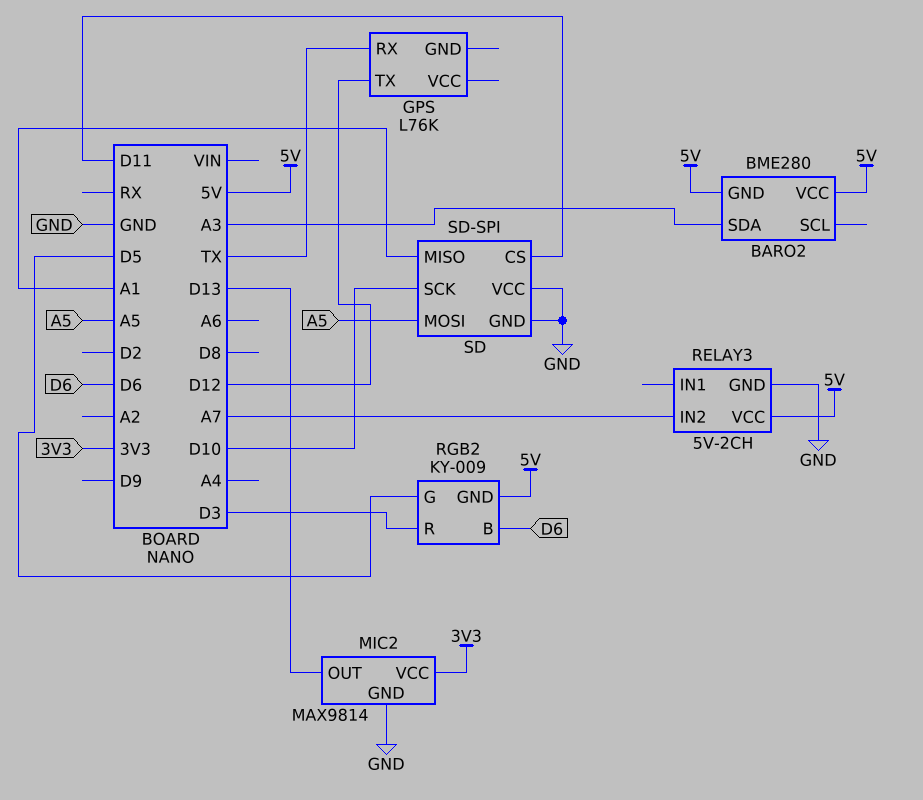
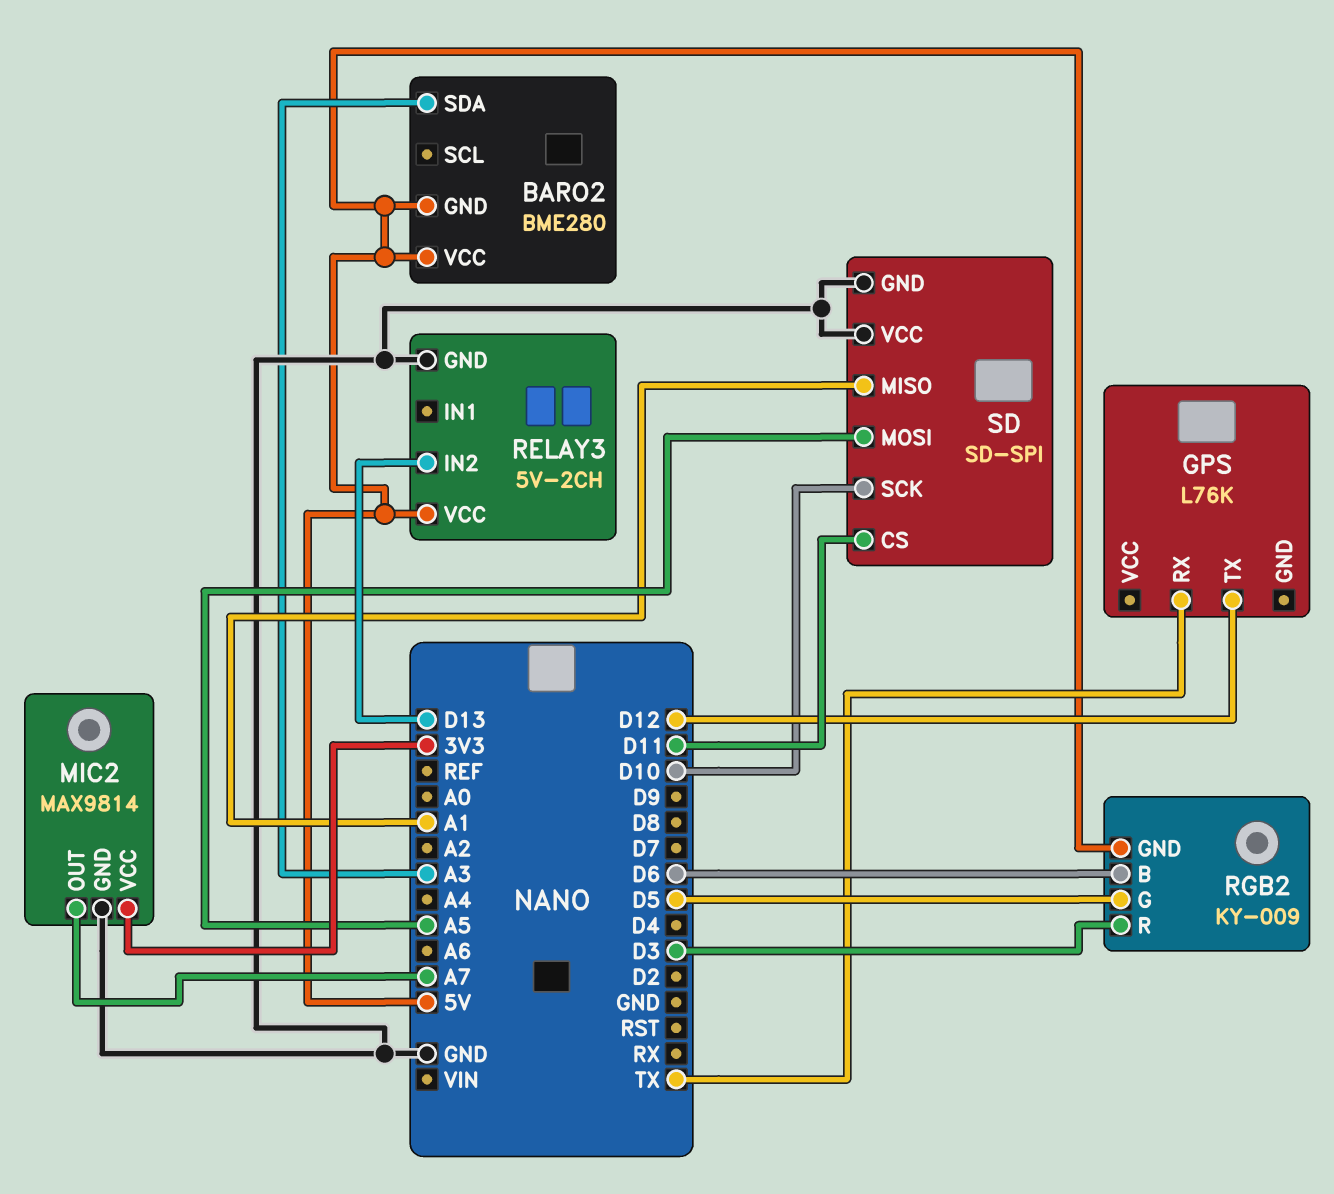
MIC2 pin OUT: D13 -> A7
RELAY3 pin IN2: A7 -> D13

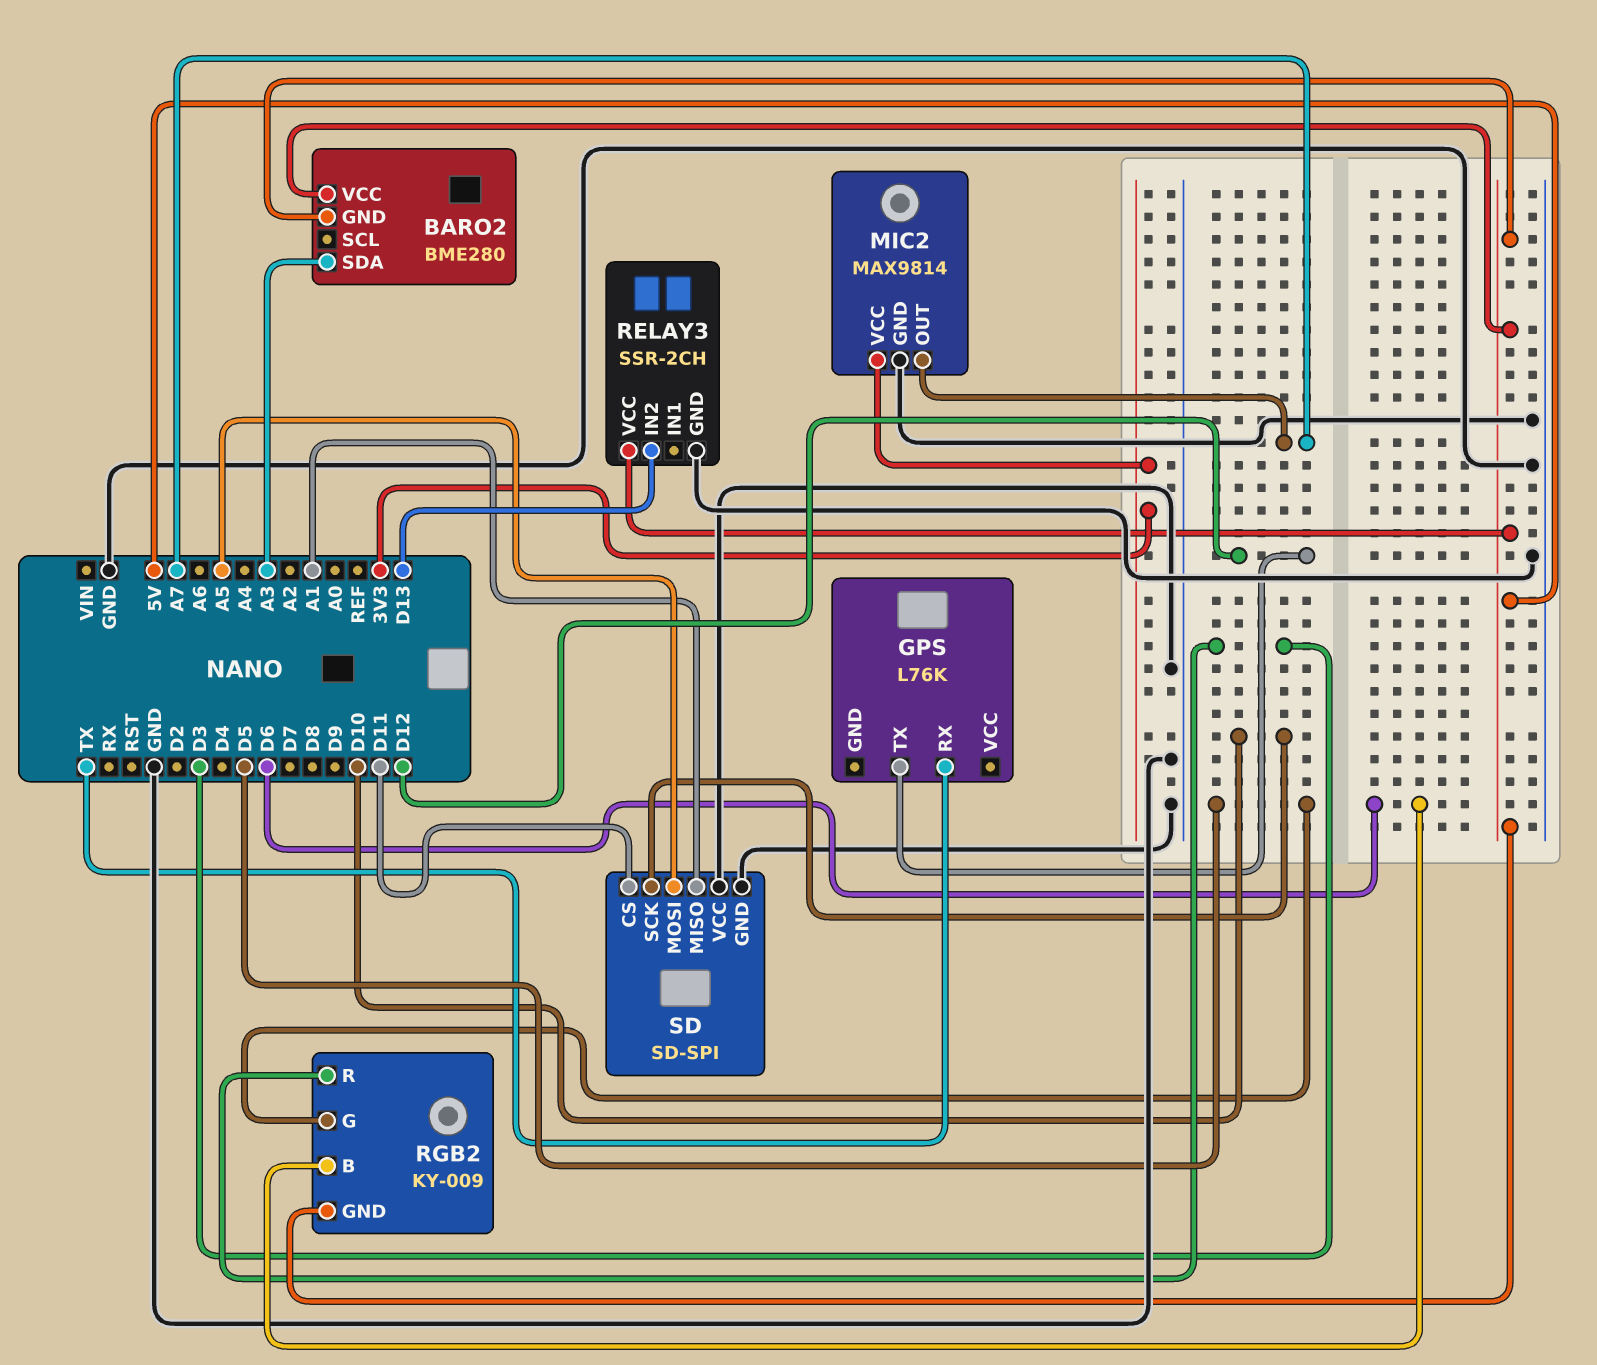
RELAY3: 5V-2CH -> SSR-2CH

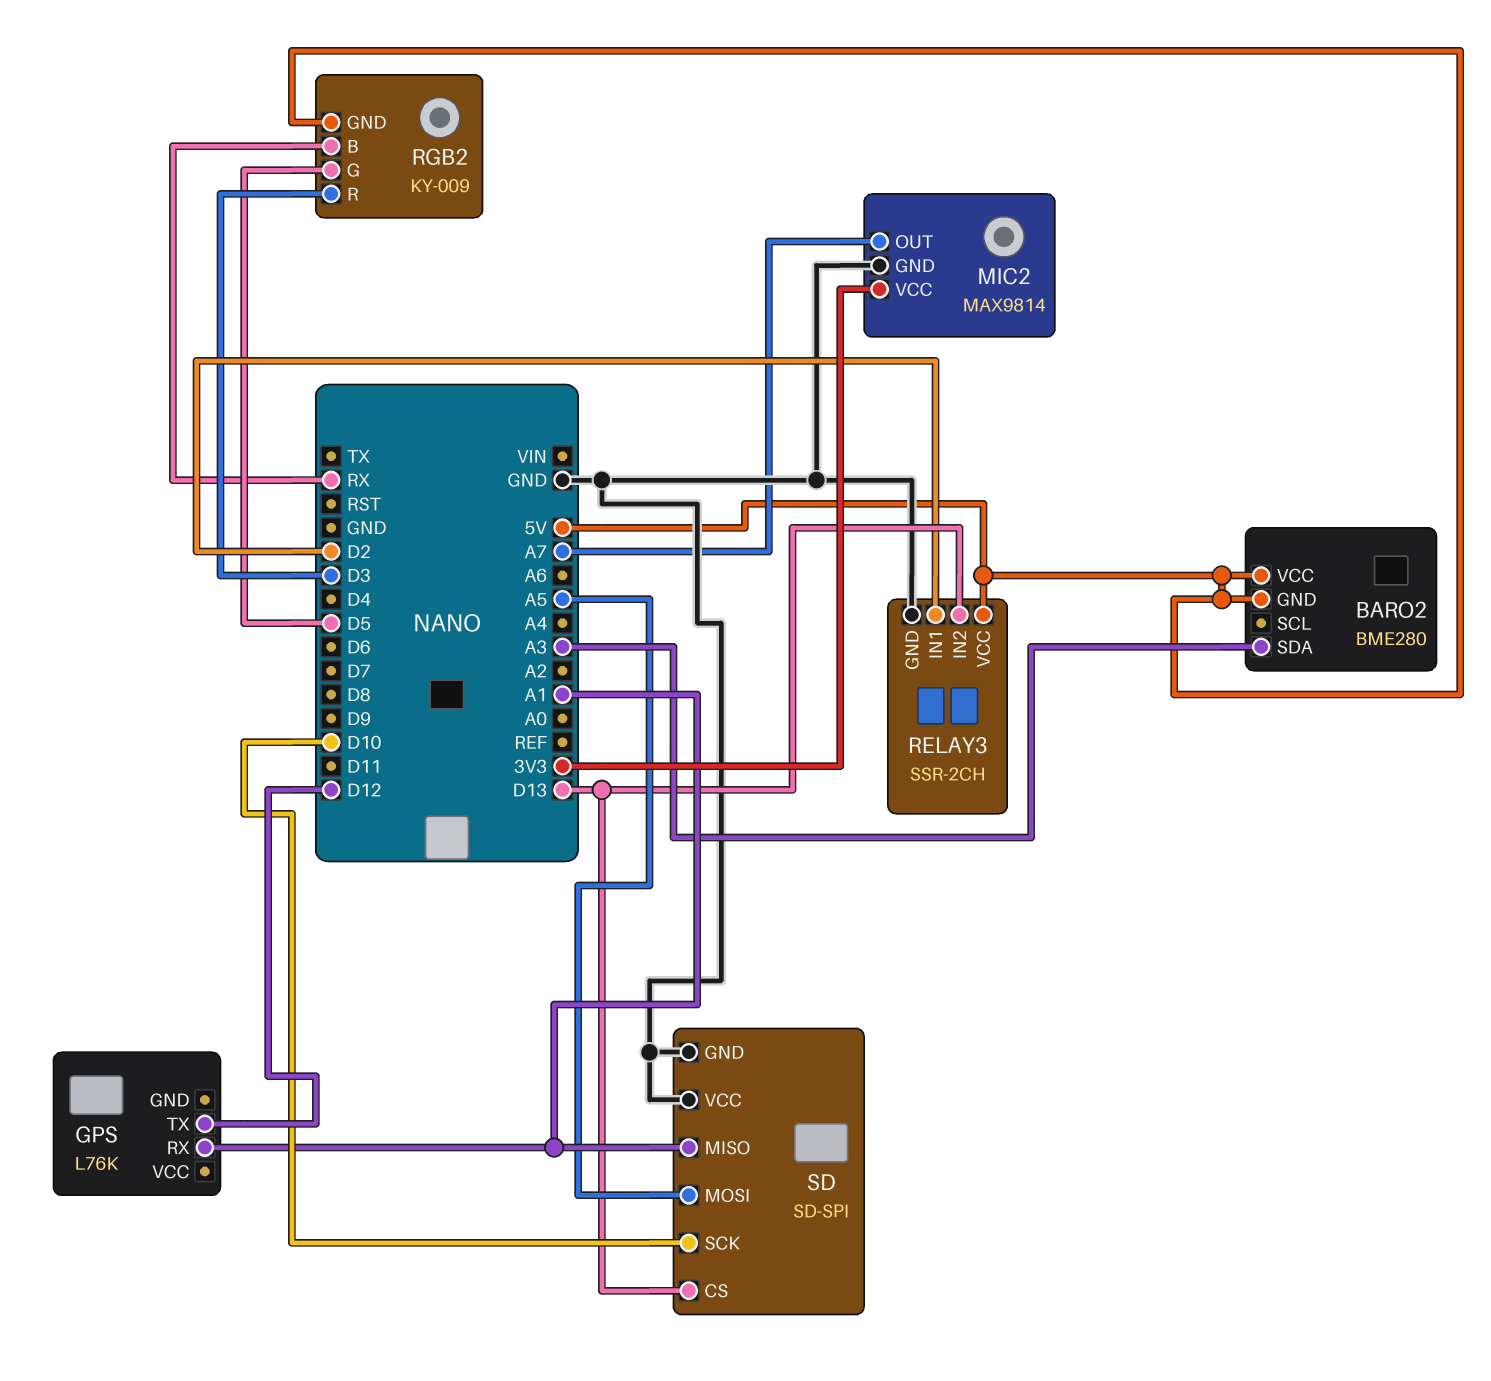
GPS pin RX: TX -> A1
RELAY3 pin IN1: none -> D2
RGB2 pin B: D6 -> RX
SD pin CS: D11 -> D13

